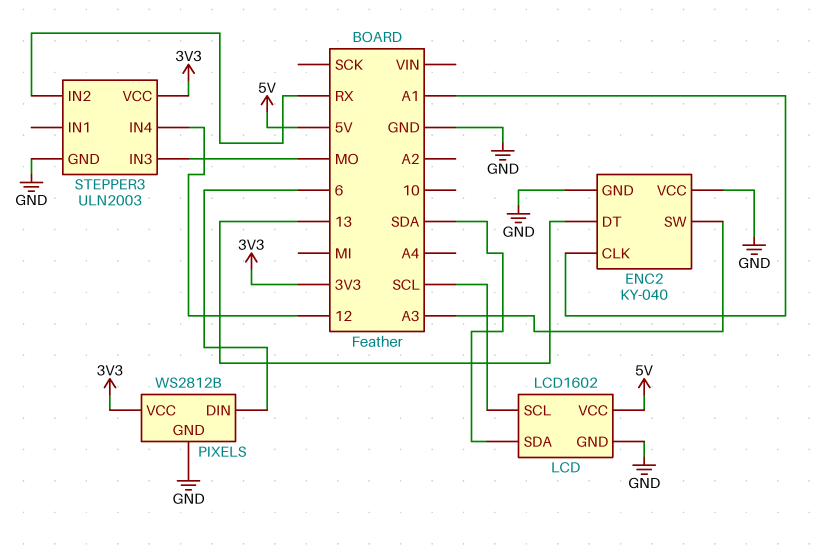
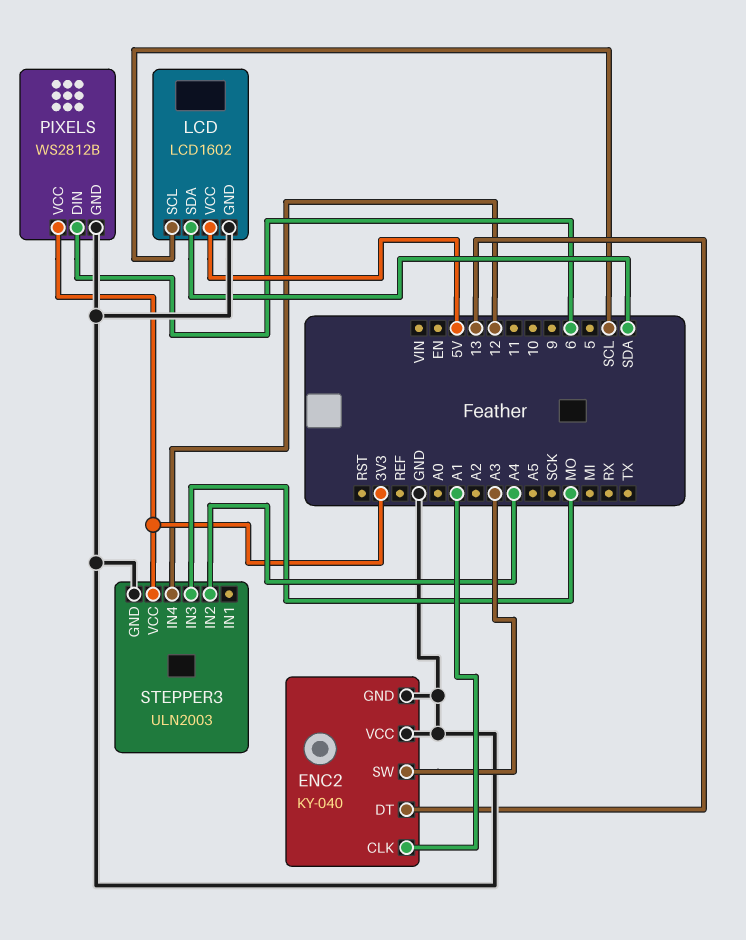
STEPPER3 pin IN2: RX -> A4

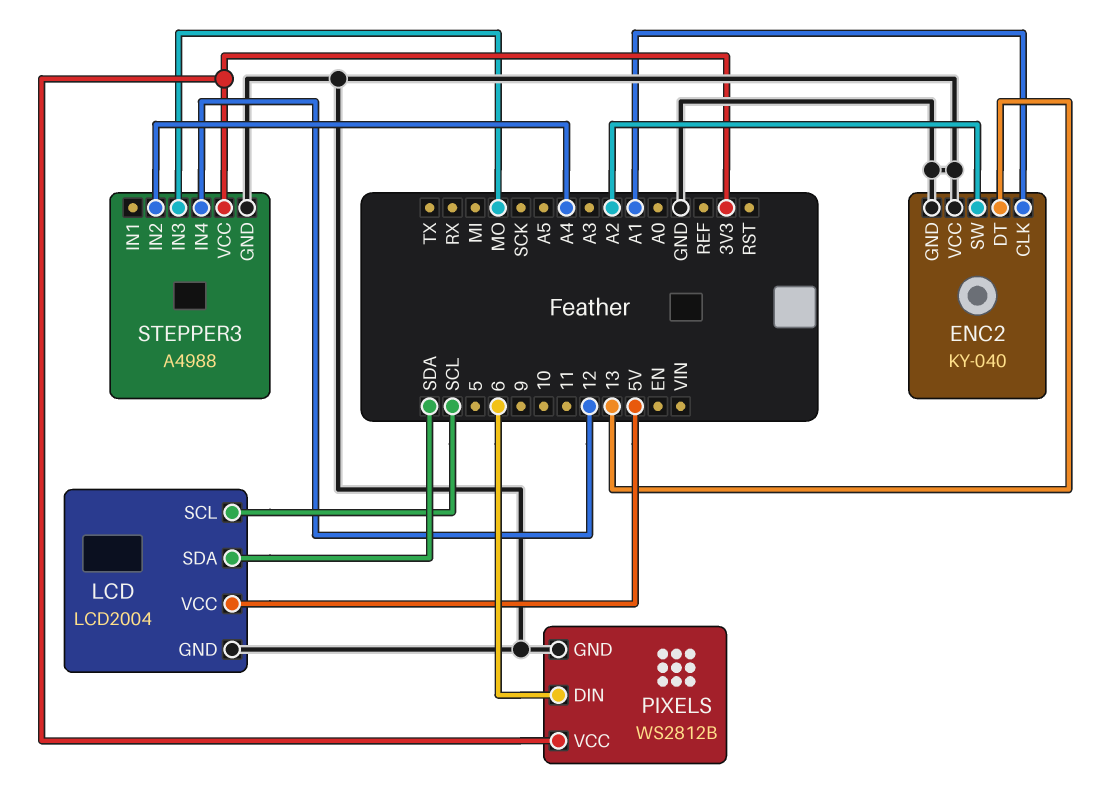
ENC2 pin SW: A3 -> A2
LCD: LCD1602 -> LCD2004
STEPPER3: ULN2003 -> A4988

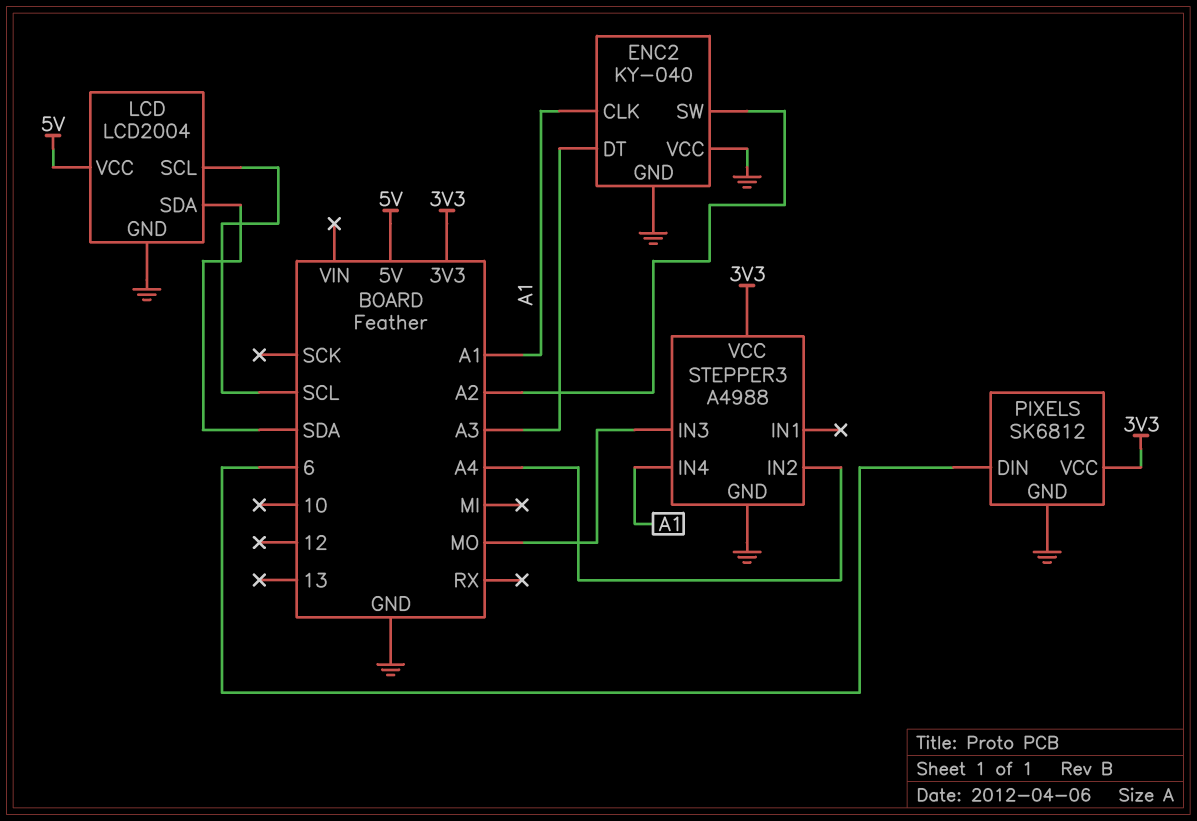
ENC2 pin DT: 13 -> A3
PIXELS: WS2812B -> SK6812
STEPPER3 pin IN4: 12 -> A1

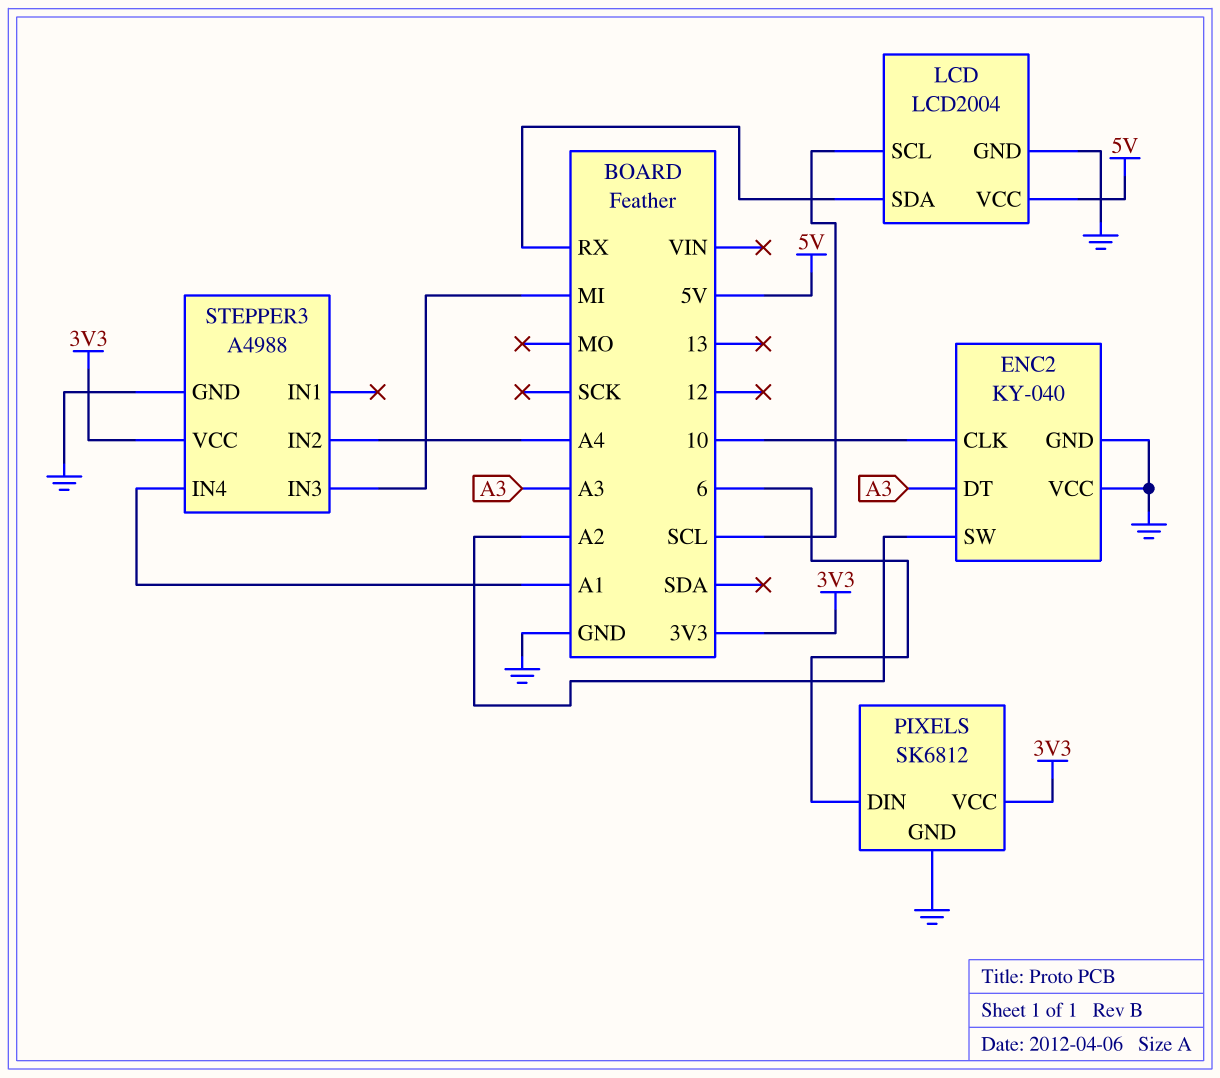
ENC2 pin CLK: A1 -> 10
LCD pin SDA: SDA -> RX
STEPPER3 pin IN3: MO -> MI

